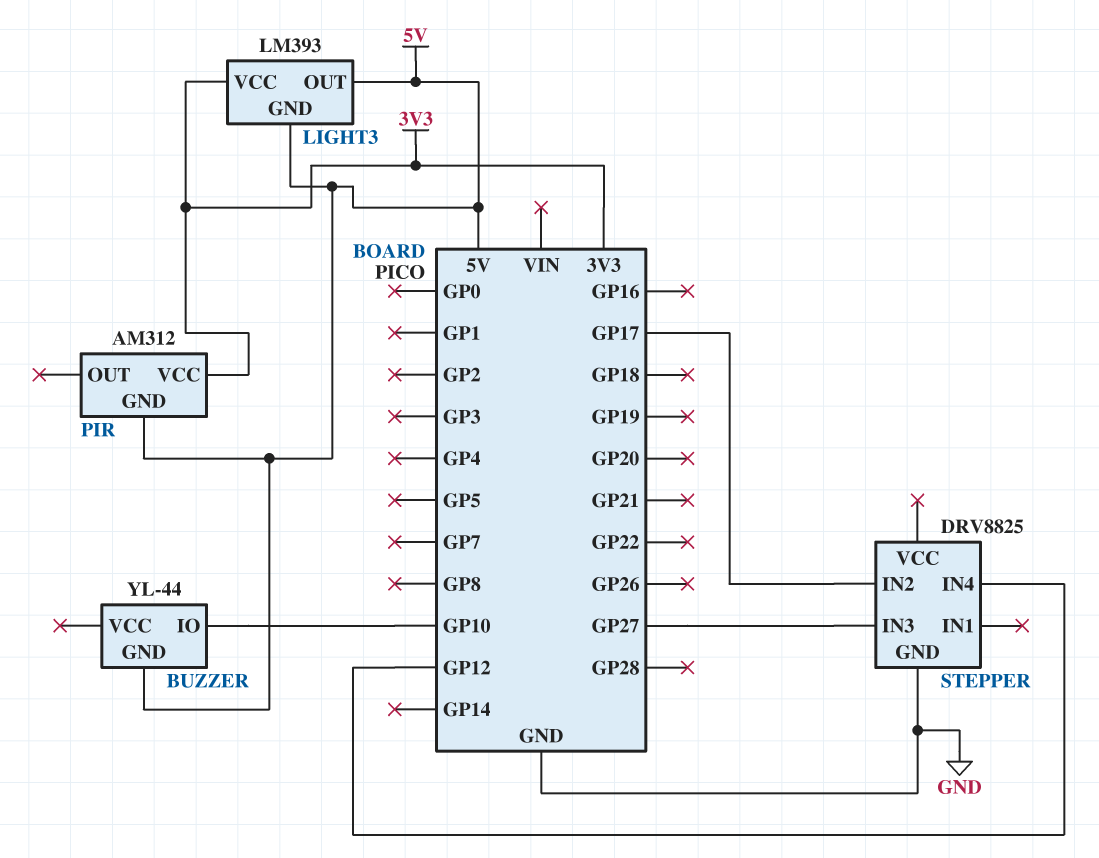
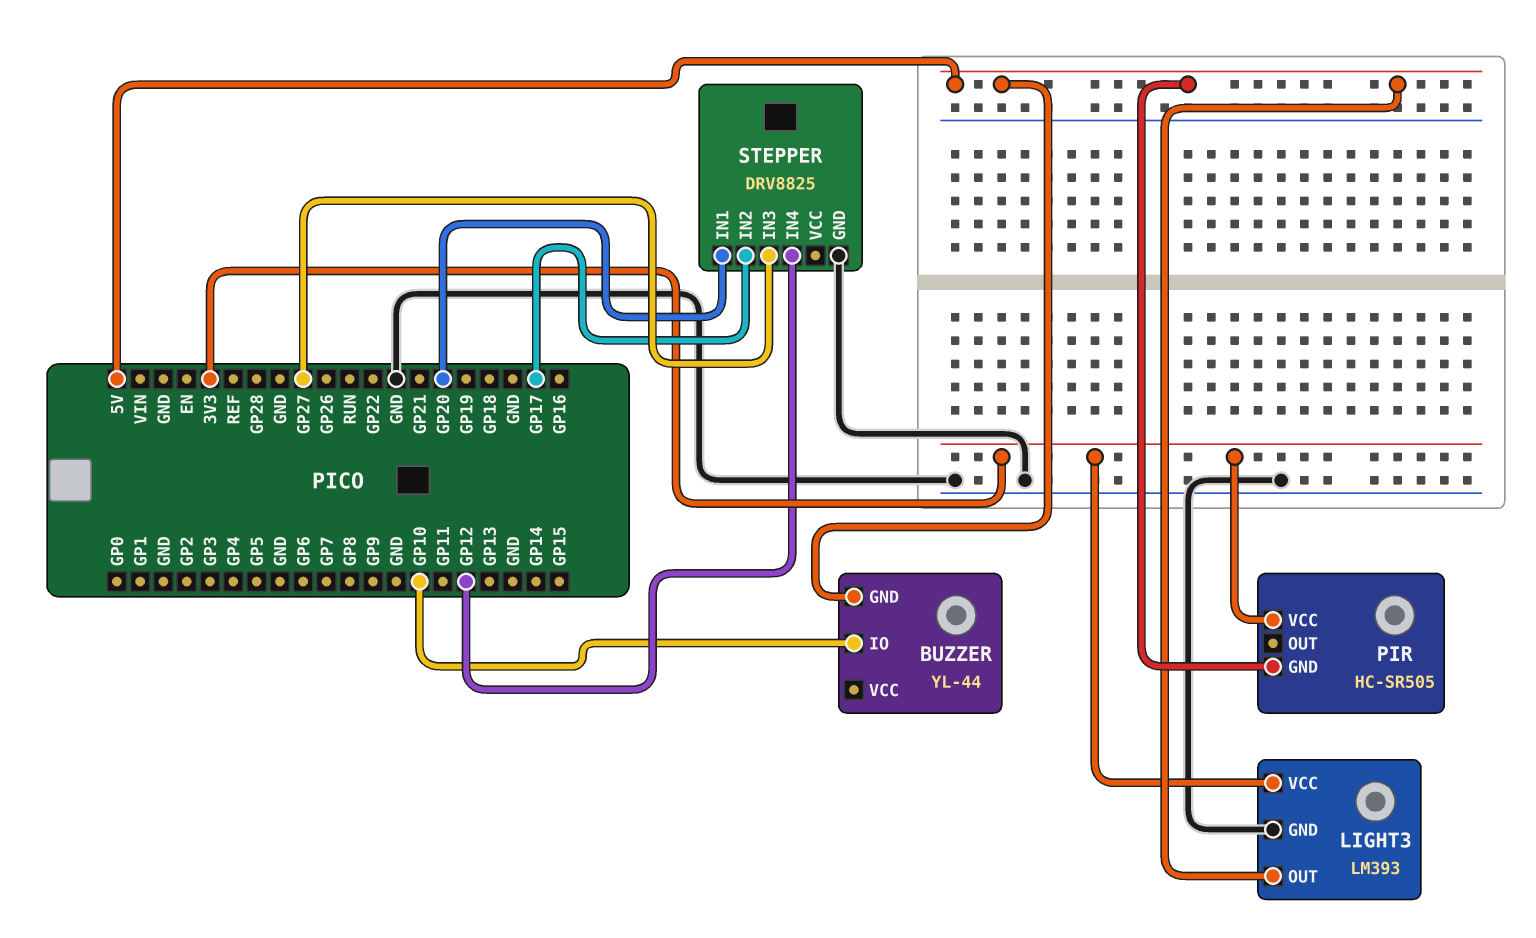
LIGHT3 pin GND: 5V -> GND
PIR: AM312 -> HC-SR505
STEPPER pin IN1: none -> GP20

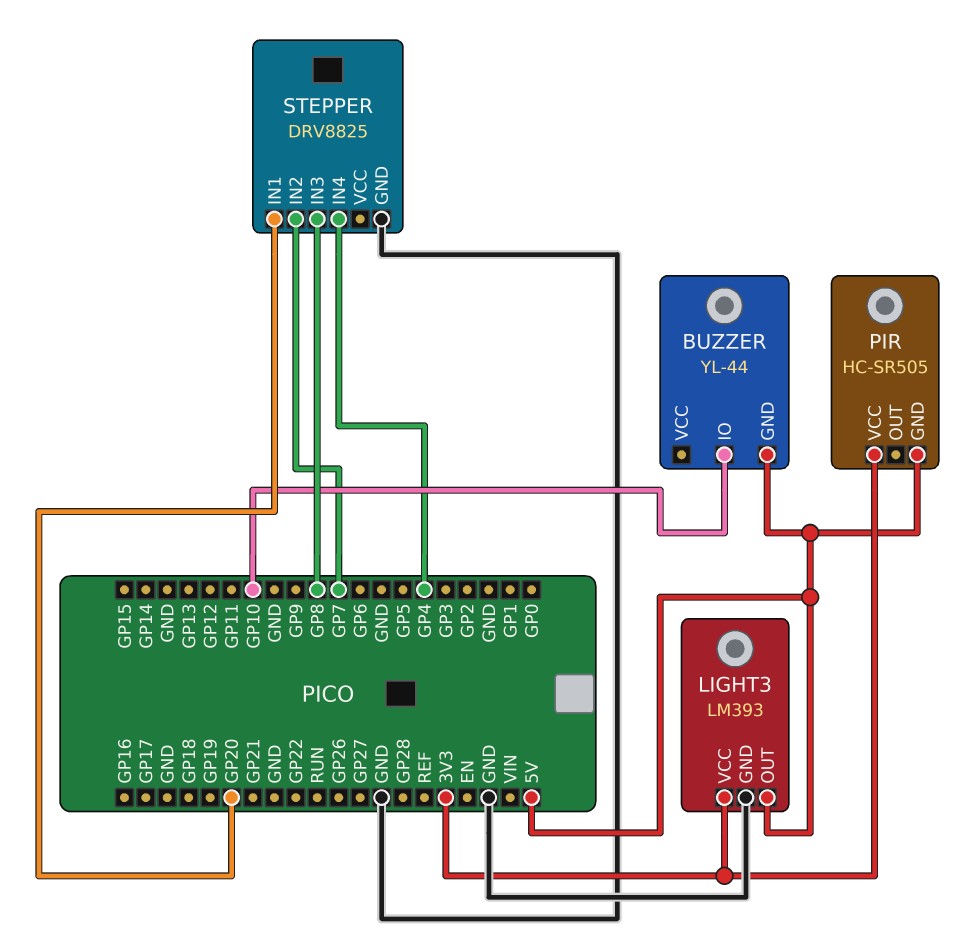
STEPPER pin IN2: GP17 -> GP7
STEPPER pin IN3: GP27 -> GP8
STEPPER pin IN4: GP12 -> GP4

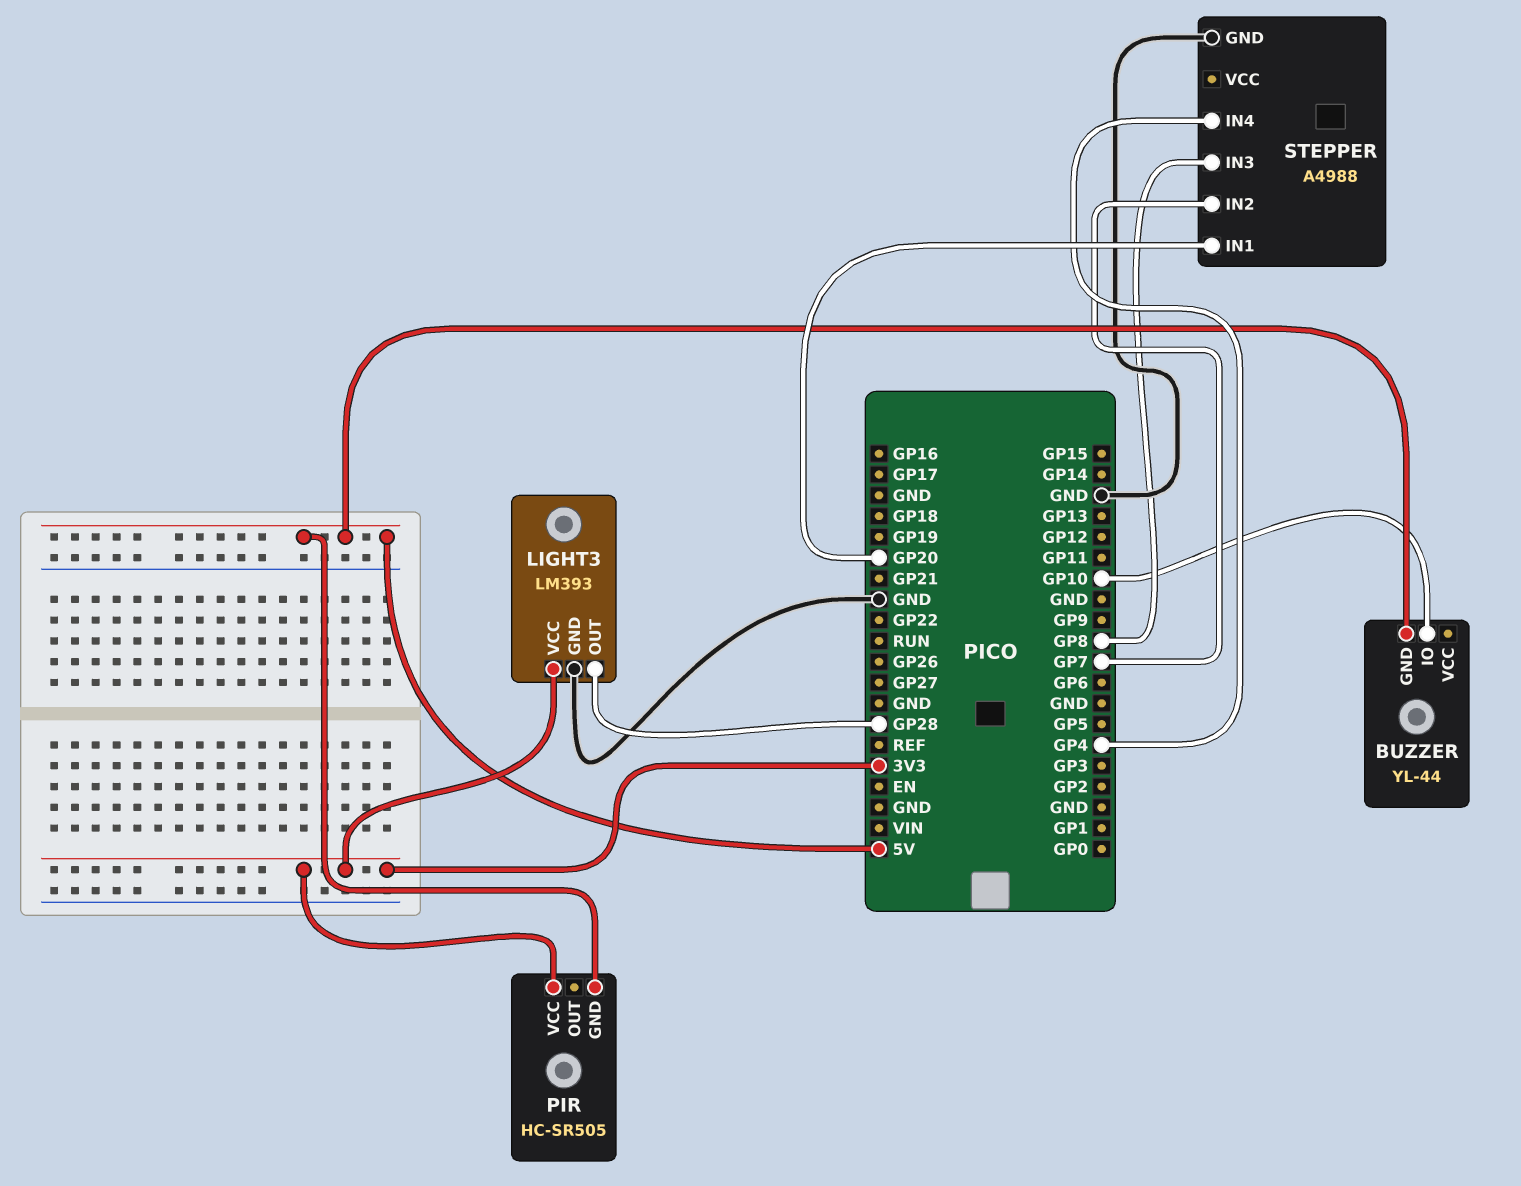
LIGHT3 pin OUT: 5V -> GP28
STEPPER: DRV8825 -> A4988

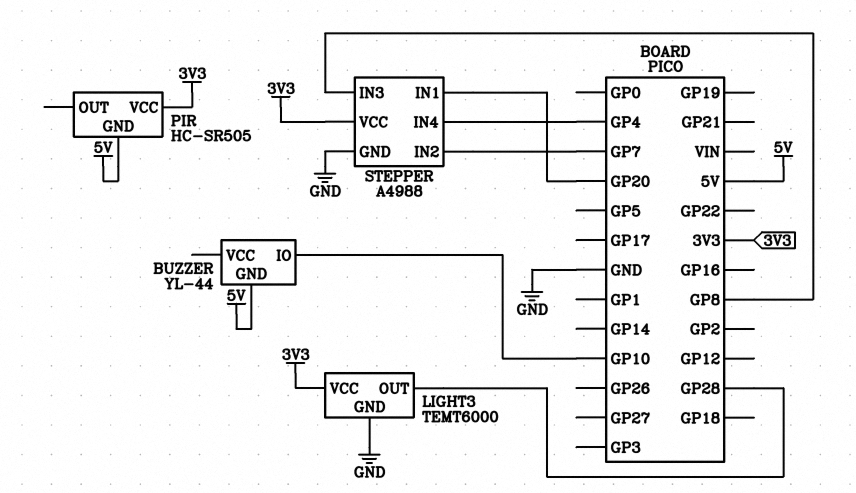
LIGHT3: LM393 -> TEMT6000
STEPPER pin VCC: none -> 3V3

